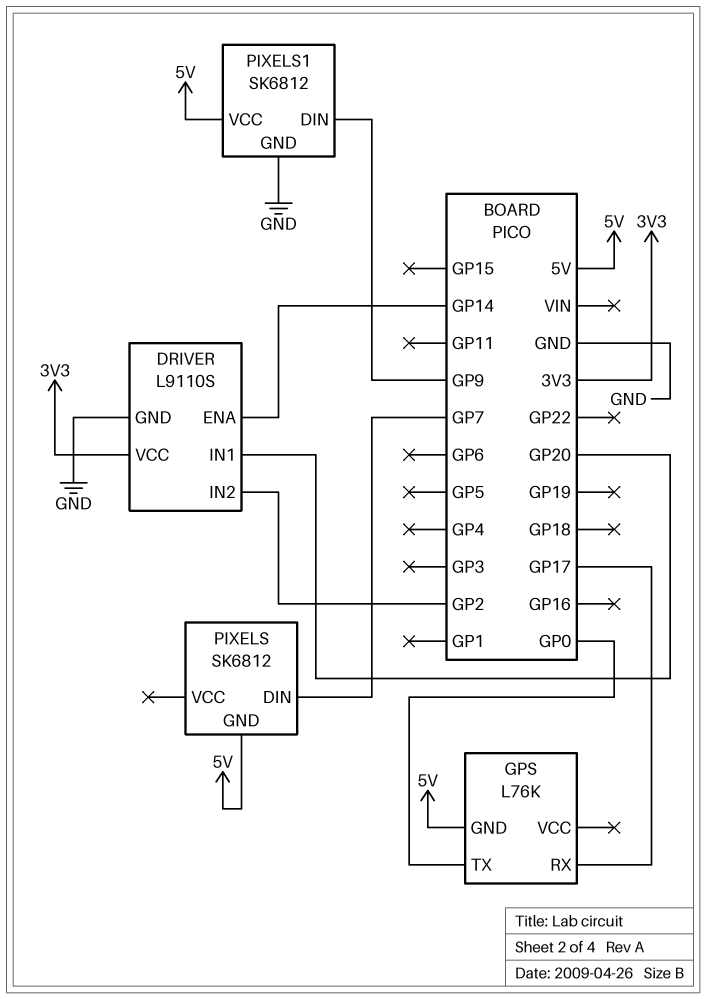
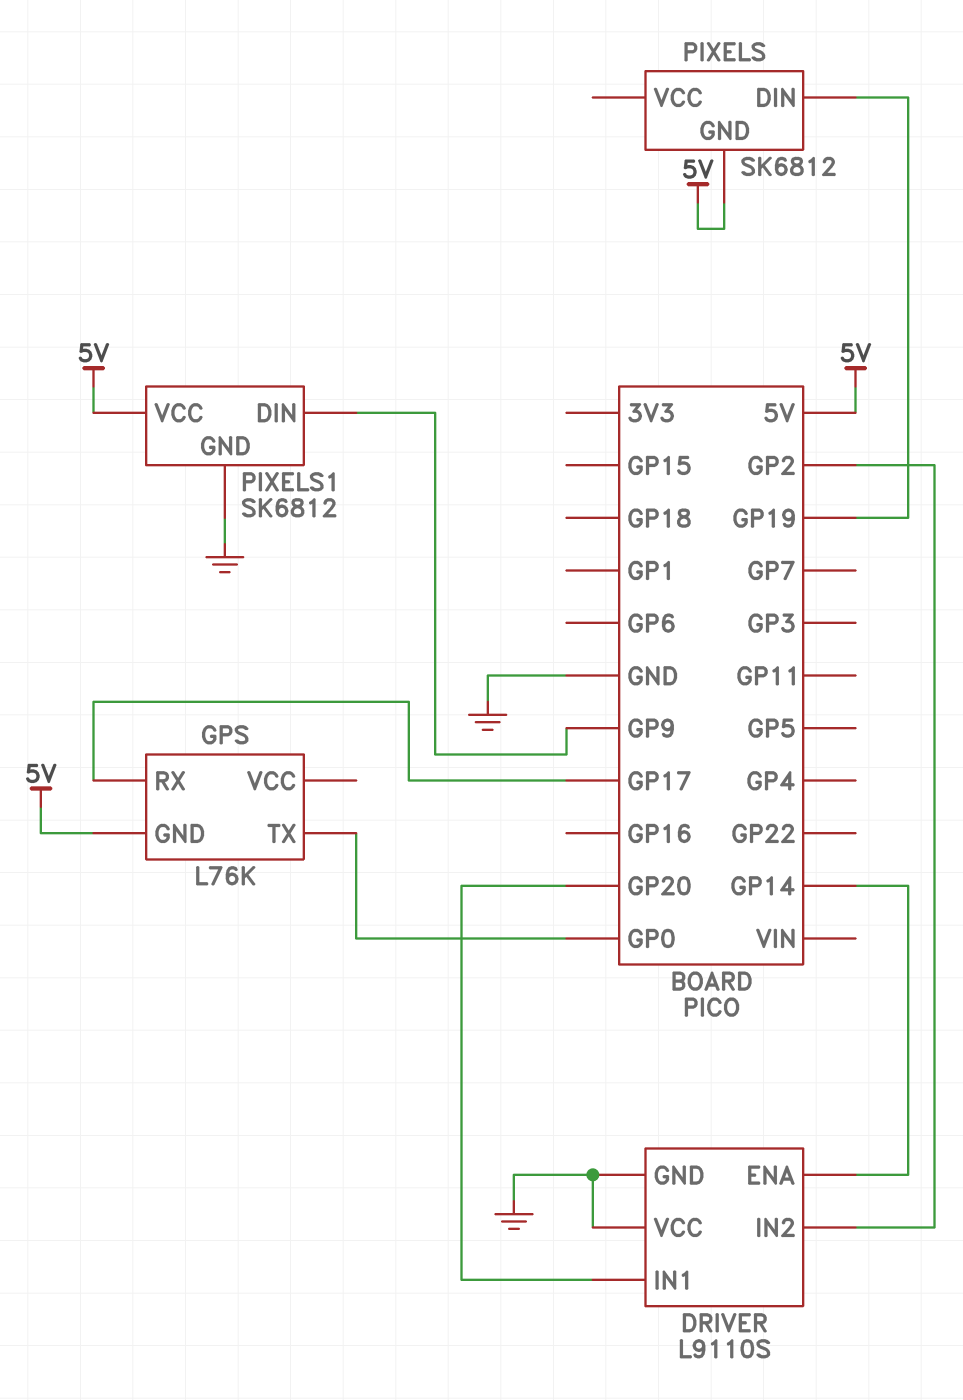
DRIVER pin VCC: 3V3 -> GND
PIXELS pin DIN: GP7 -> GP19

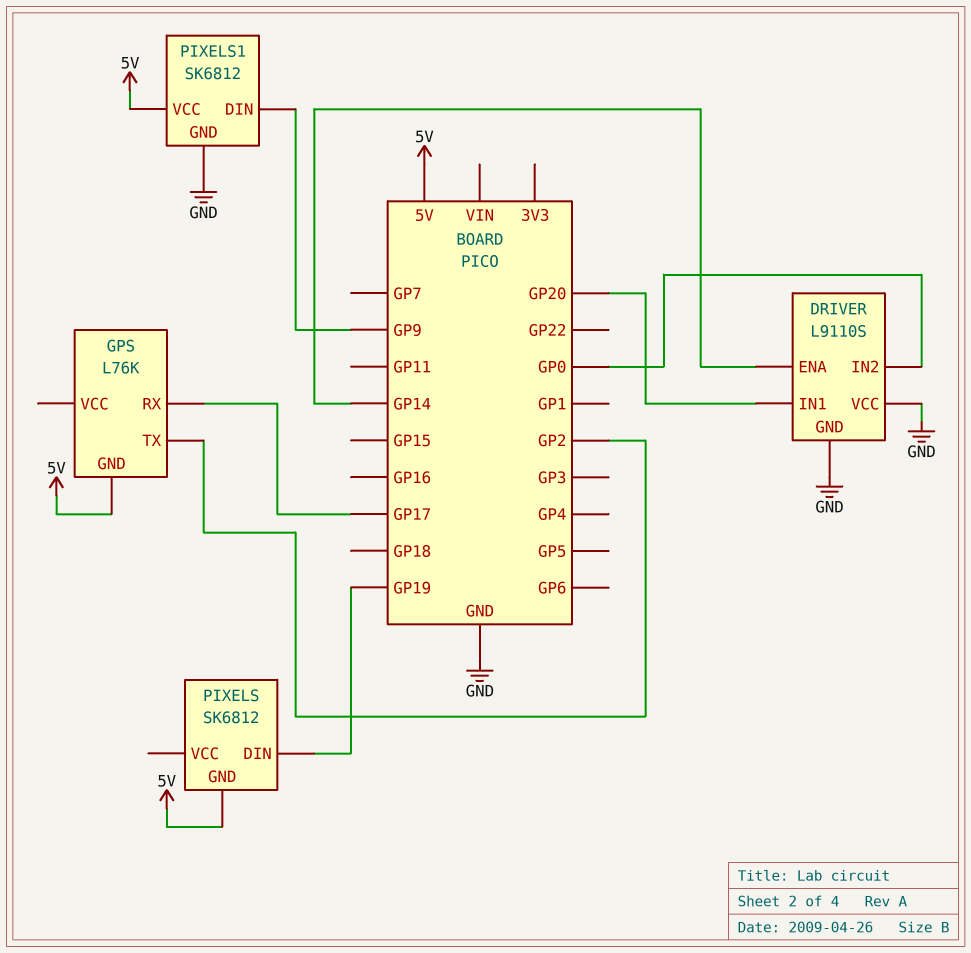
DRIVER pin IN2: GP2 -> GP0
GPS pin TX: GP0 -> GP2

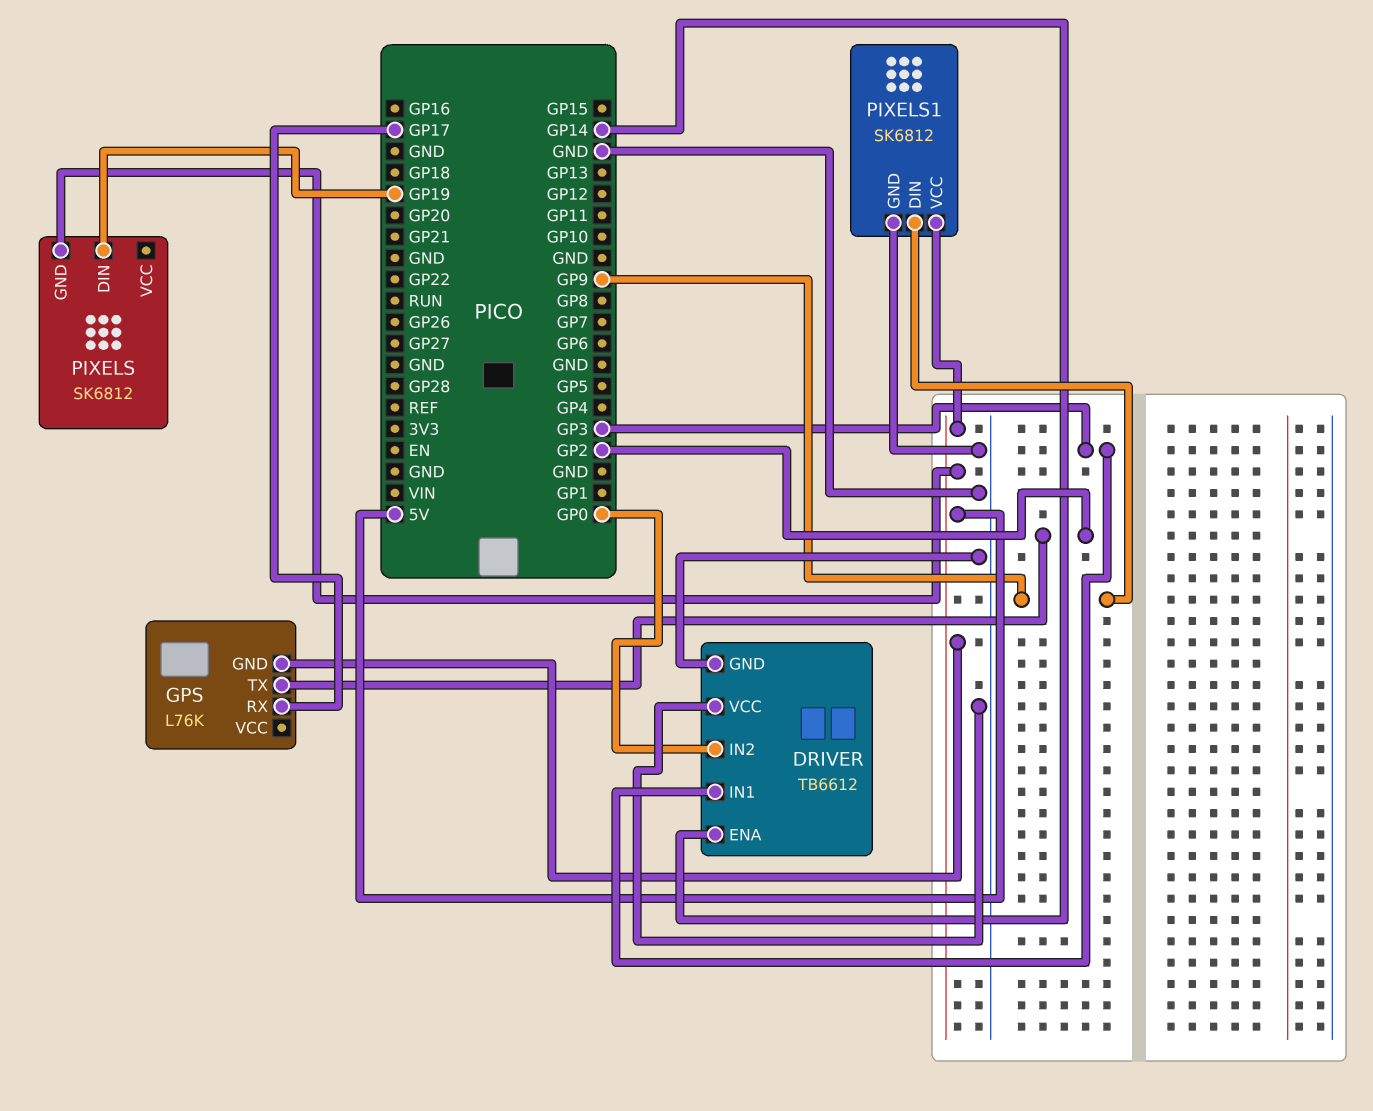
DRIVER: L9110S -> TB6612
DRIVER pin IN1: GP20 -> GP3

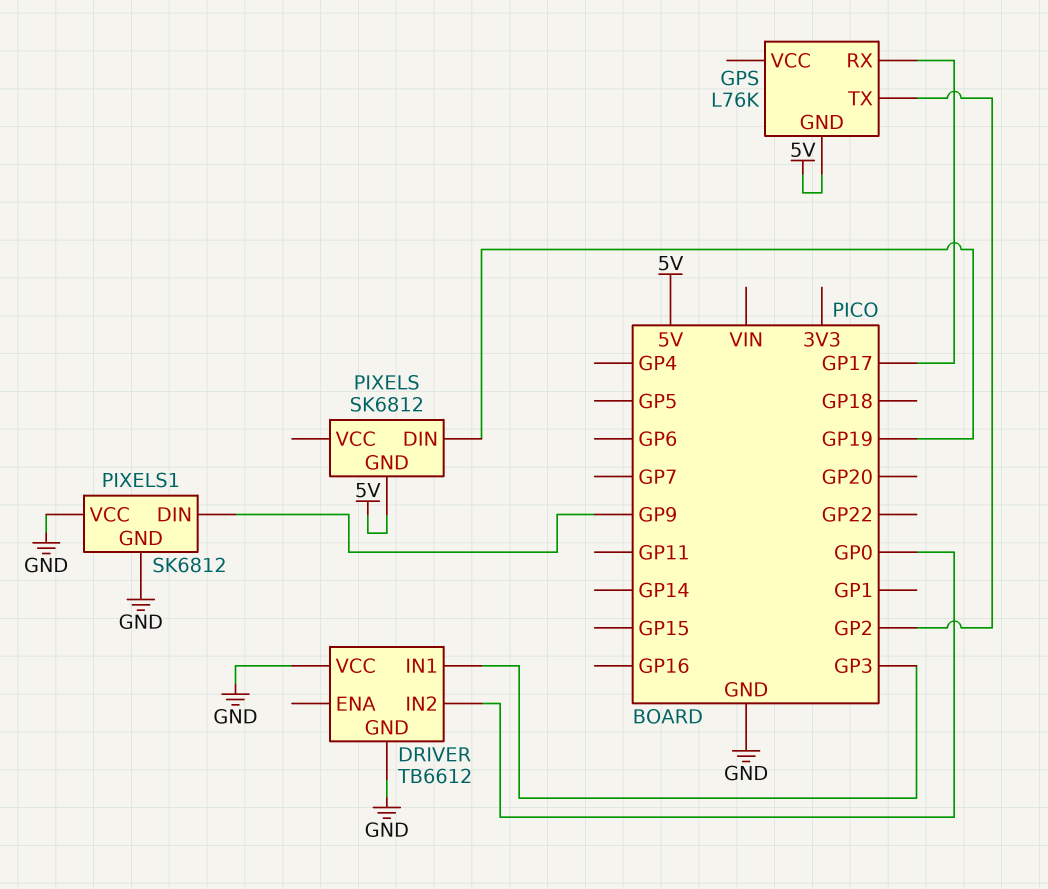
DRIVER pin ENA: GP14 -> none
PIXELS1 pin VCC: 5V -> GND

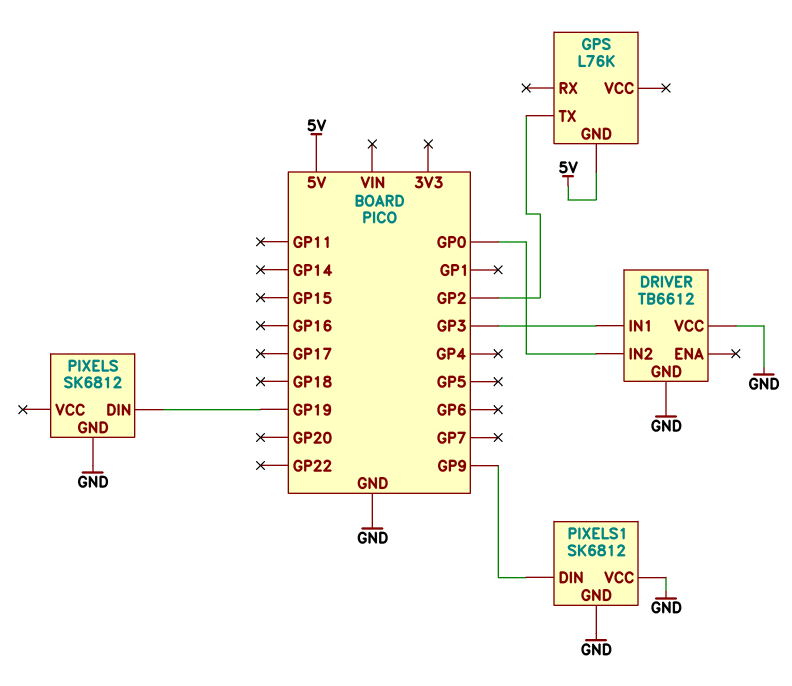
GPS pin RX: GP17 -> none
PIXELS pin GND: 5V -> GND

